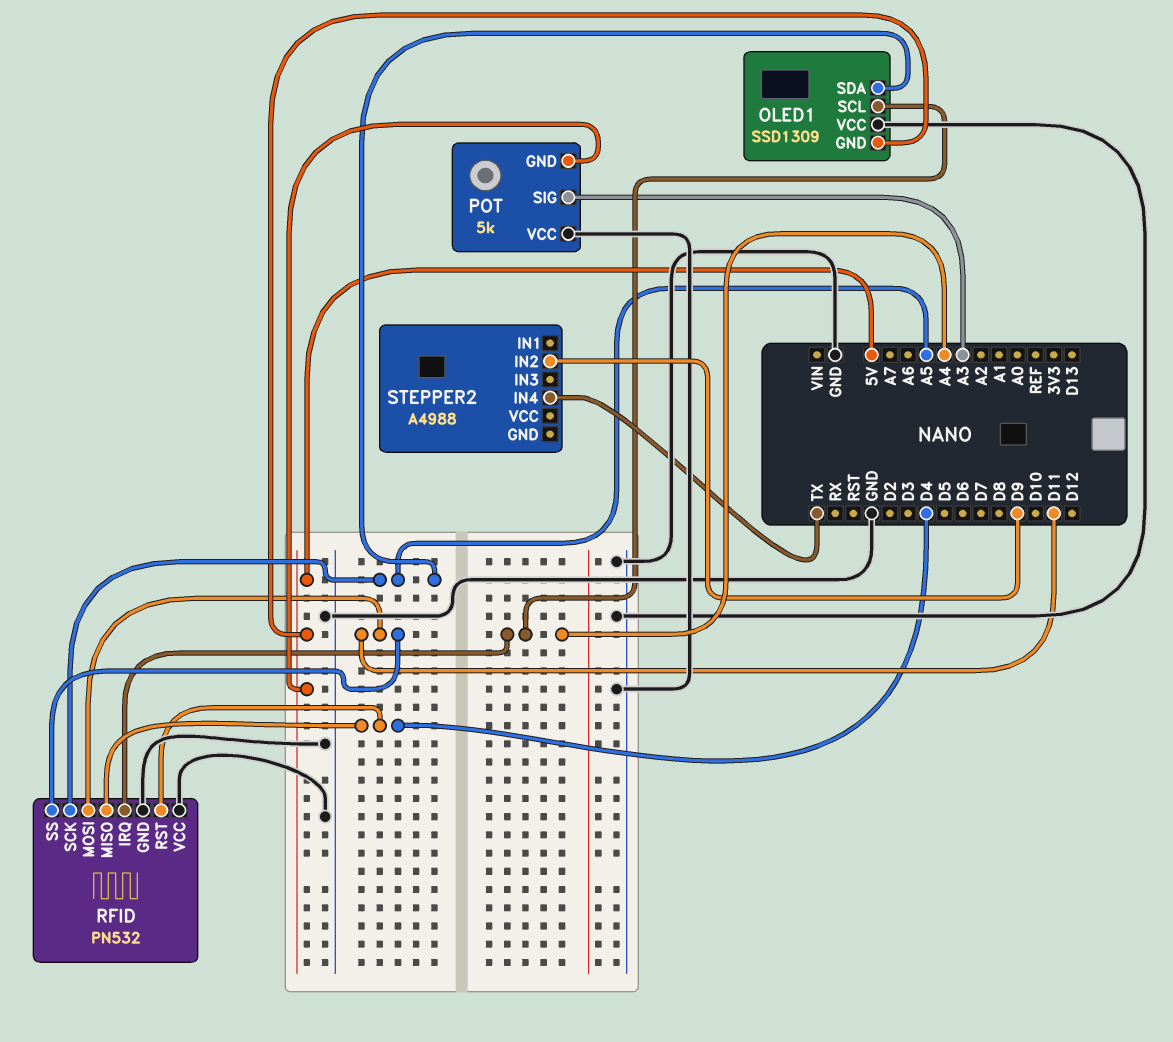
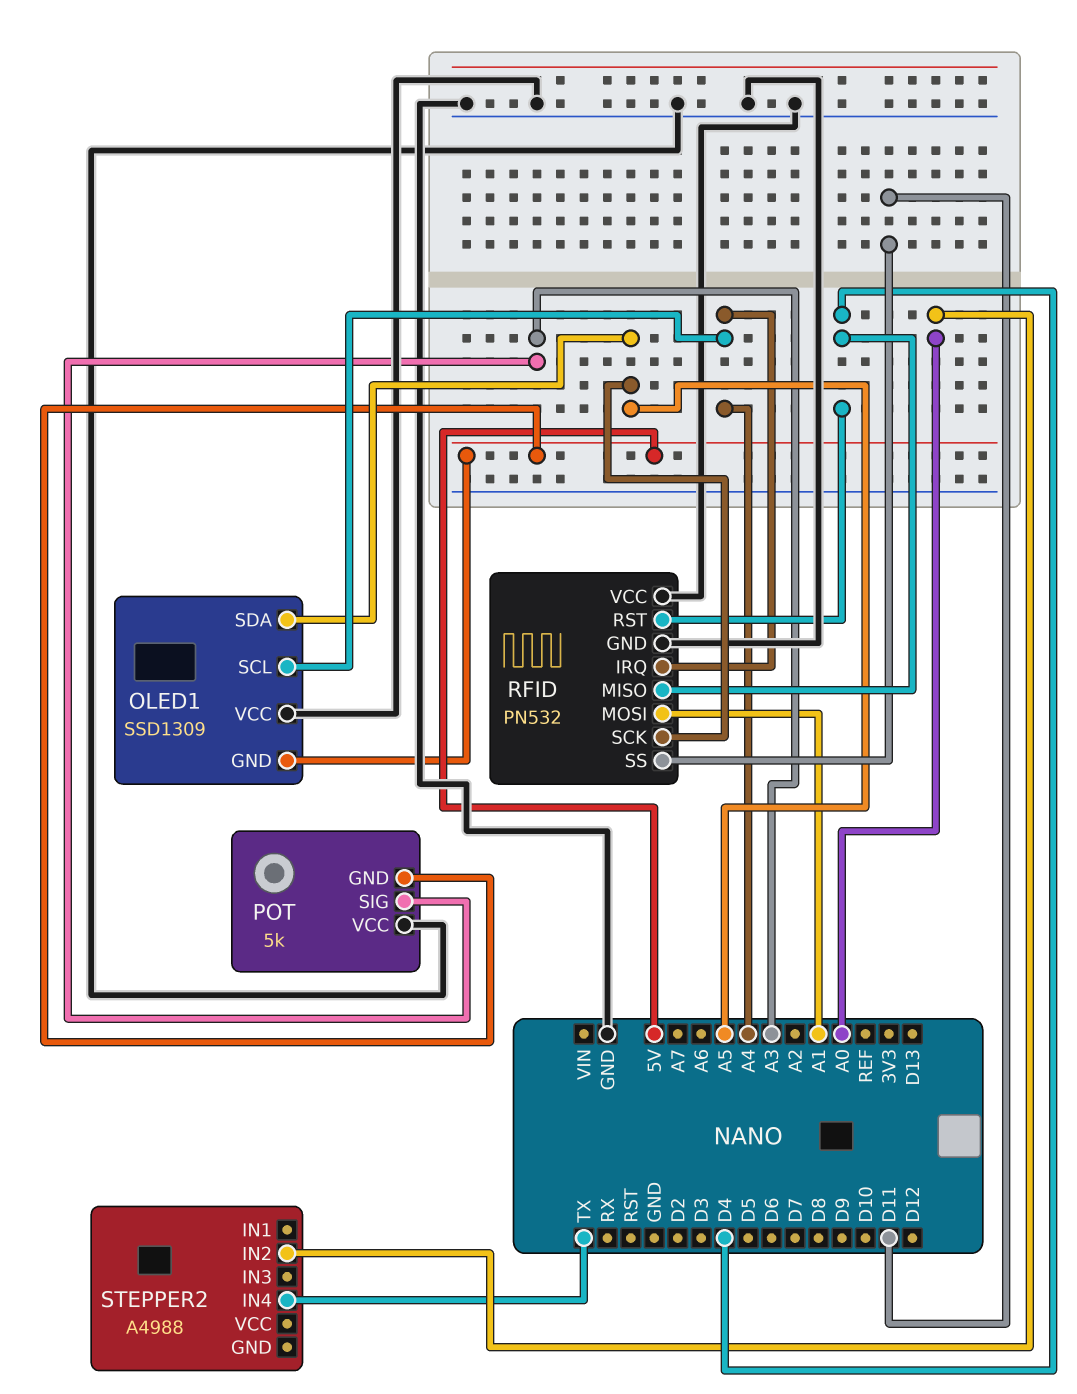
RFID pin MOSI: D11 -> A1
STEPPER2 pin IN2: D9 -> A0

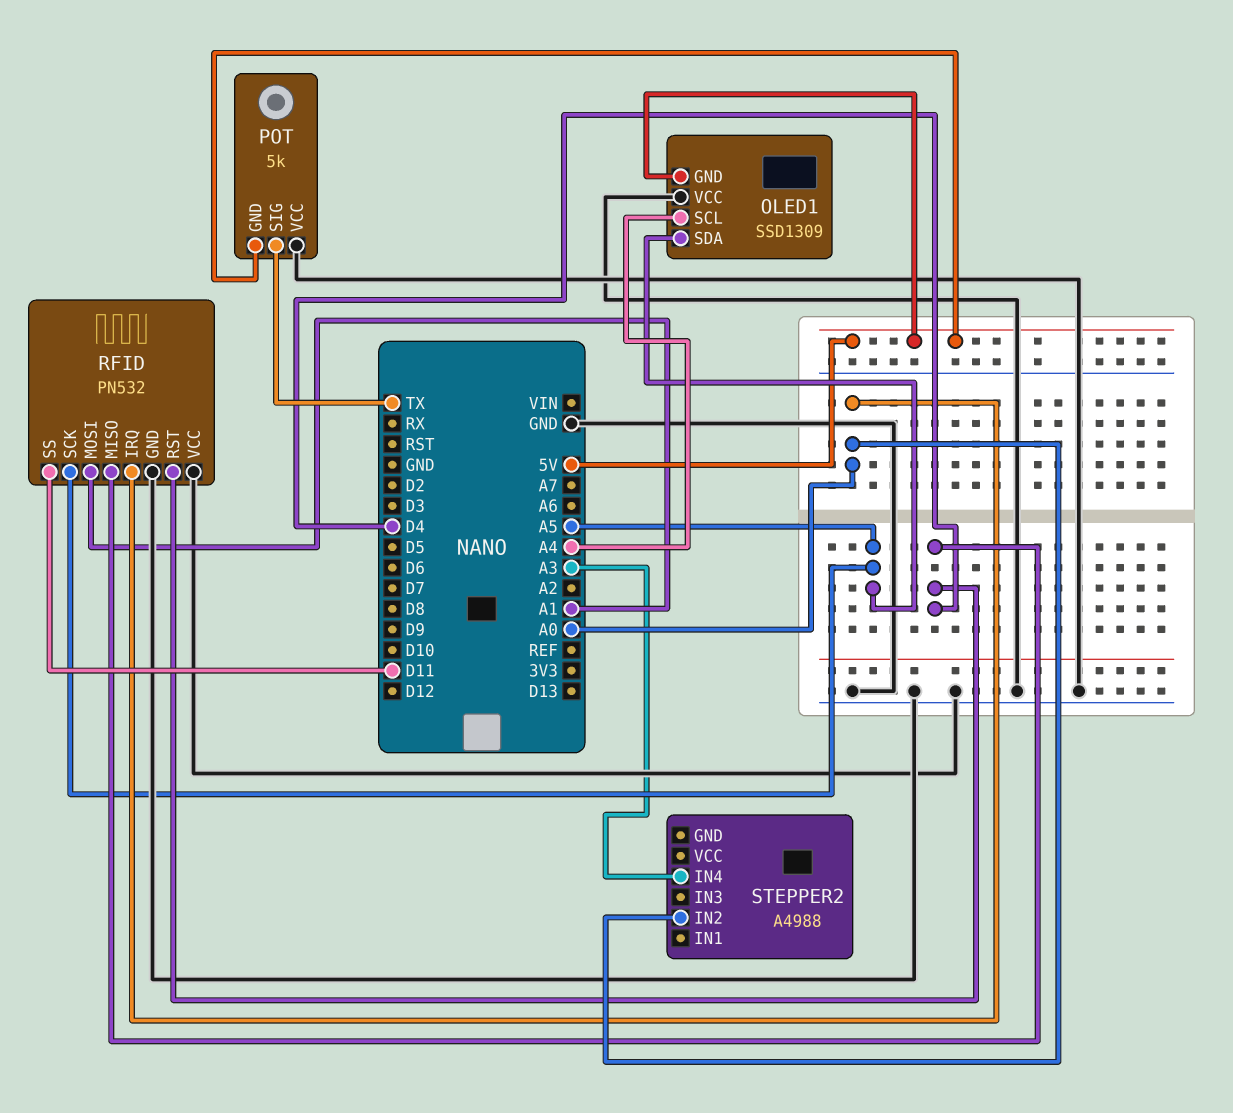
POT pin SIG: A3 -> TX
RFID pin IRQ: A4 -> A0
STEPPER2 pin IN4: TX -> A3

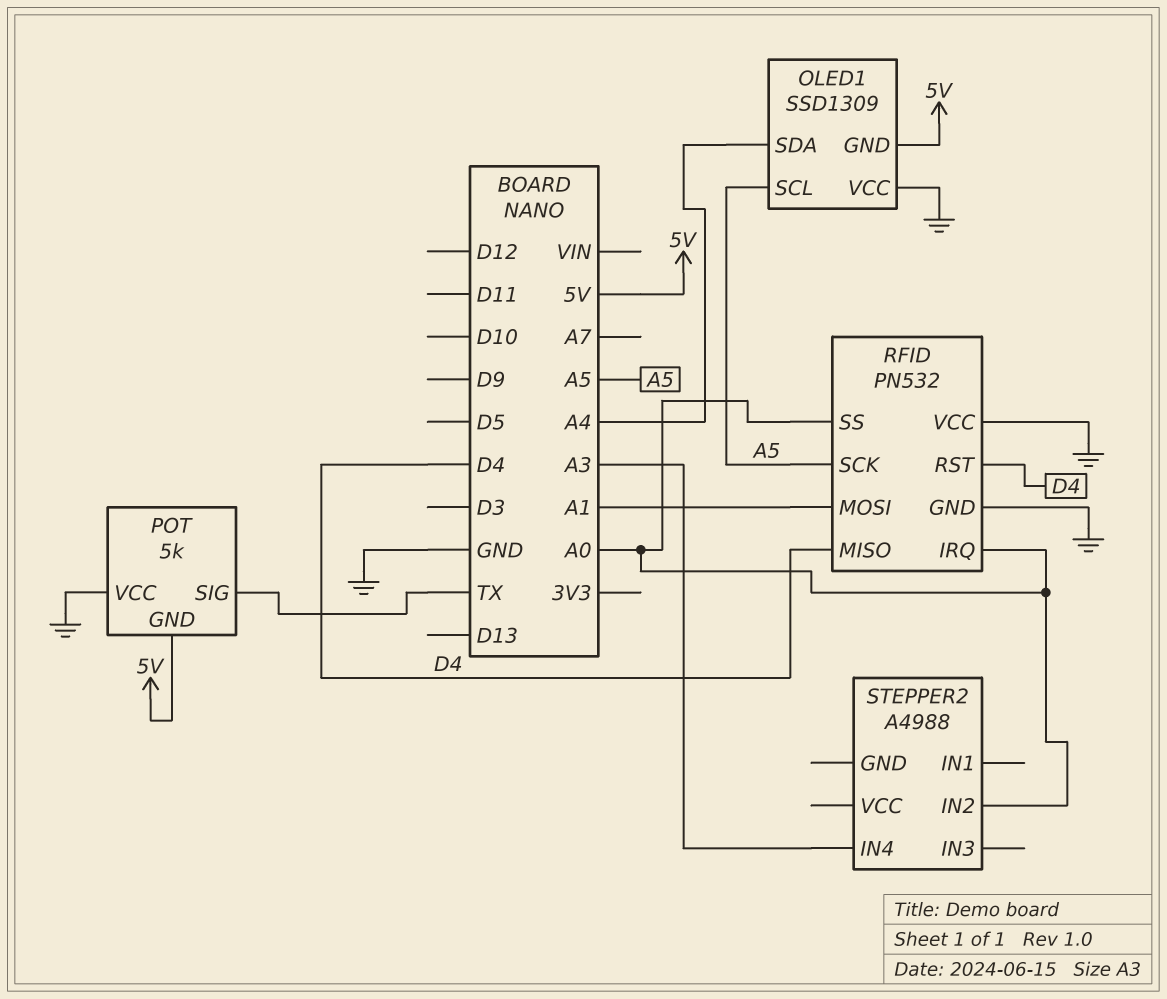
OLED1 pin SCL: A4 -> A5
OLED1 pin SDA: A5 -> A4
RFID pin SS: D11 -> A0

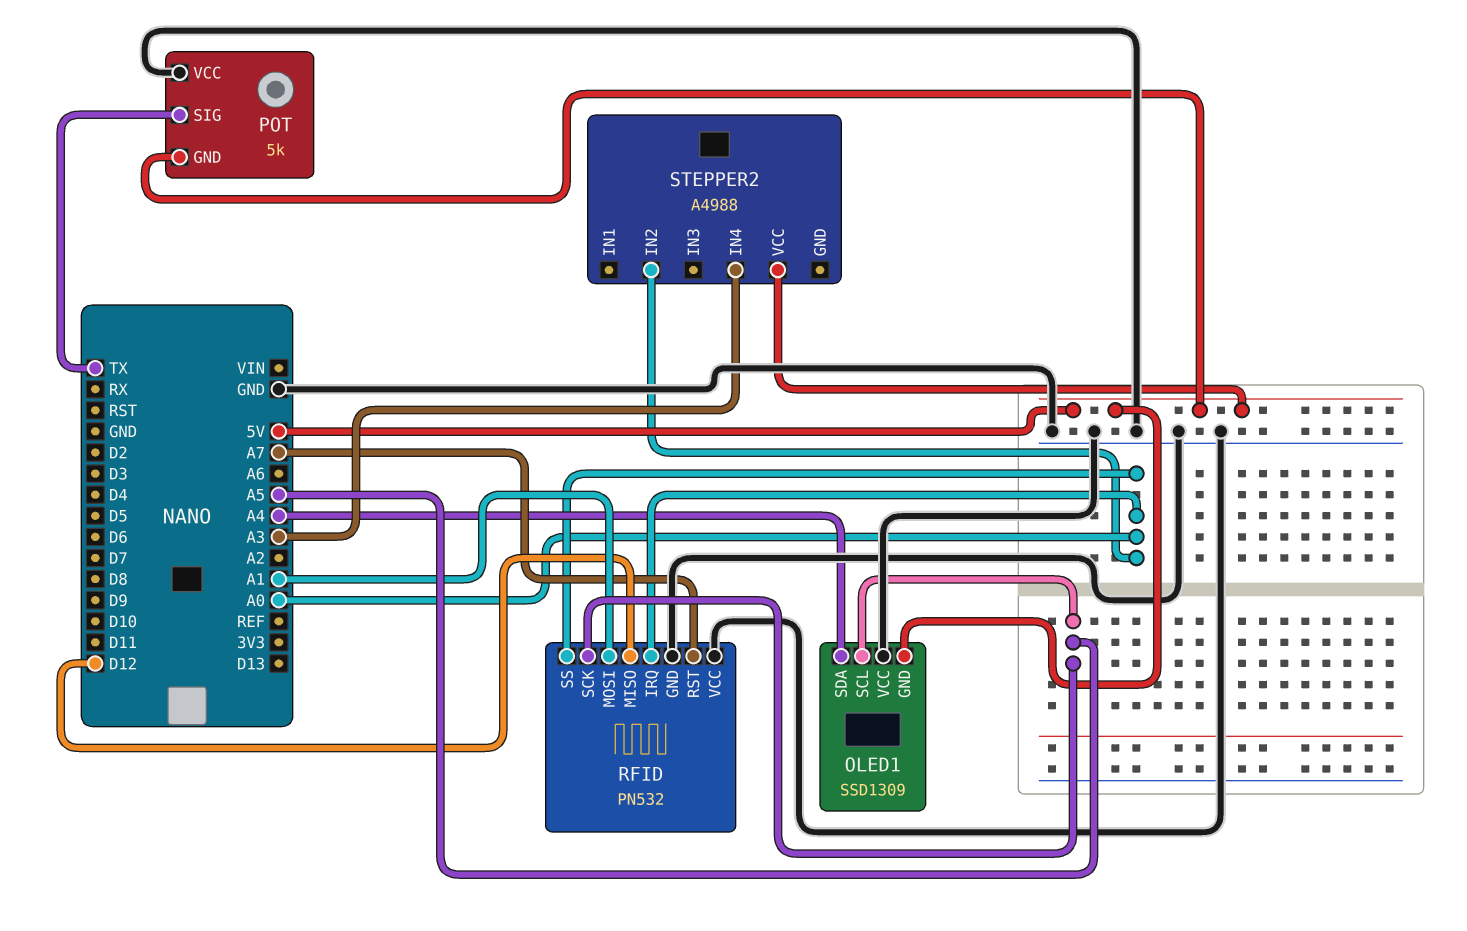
RFID pin MISO: D4 -> D12
RFID pin RST: D4 -> A7
STEPPER2 pin VCC: none -> 5V

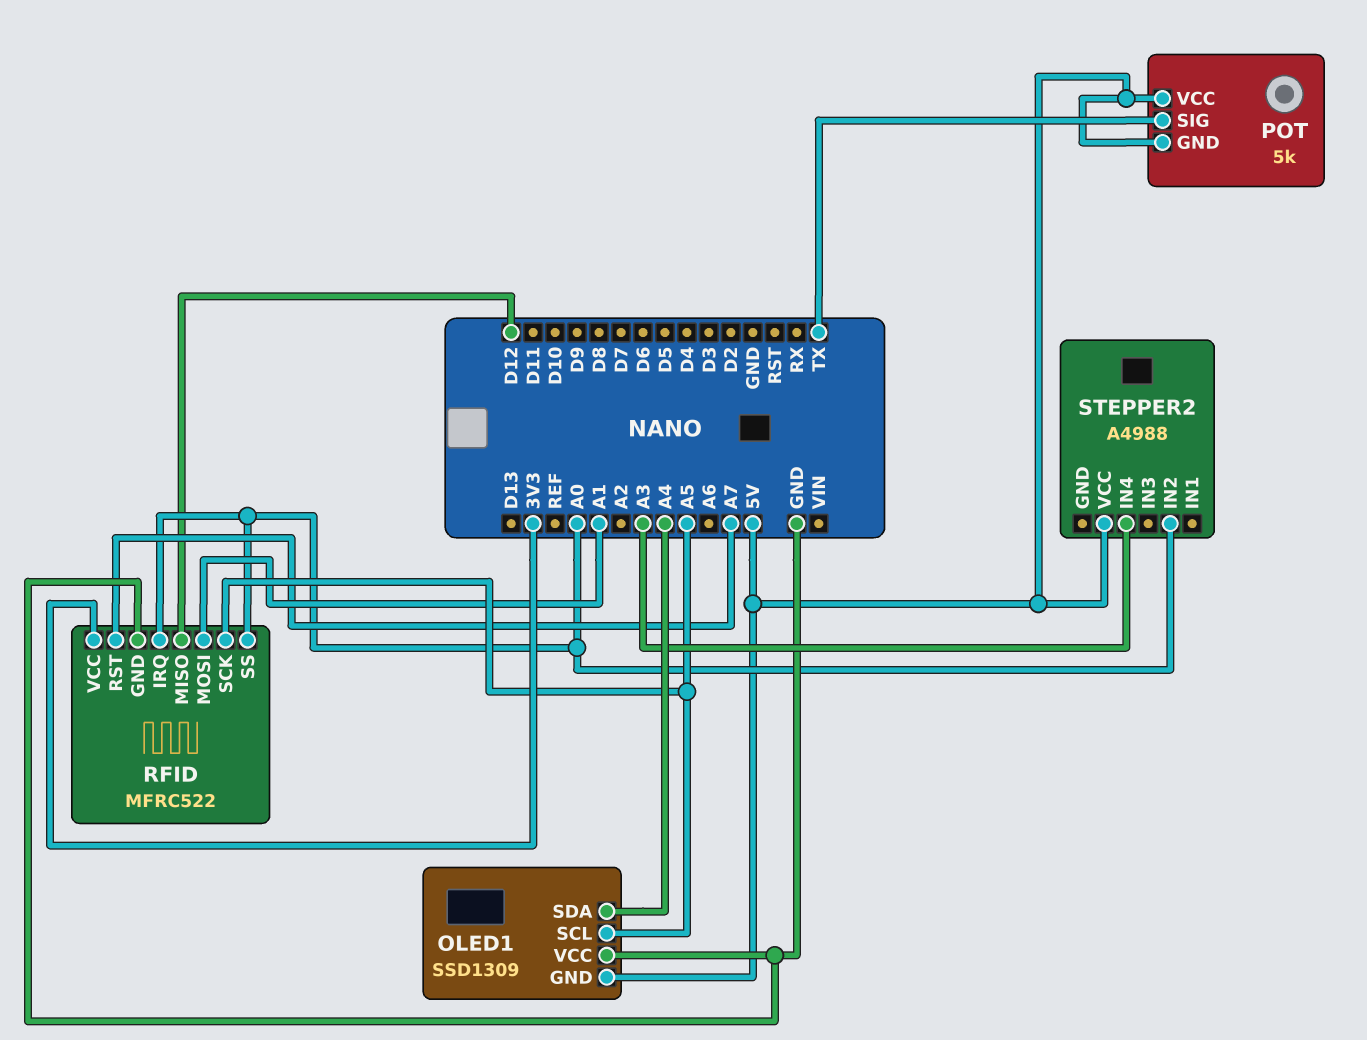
POT pin VCC: GND -> 5V
RFID: PN532 -> MFRC522
RFID pin VCC: GND -> 3V3

